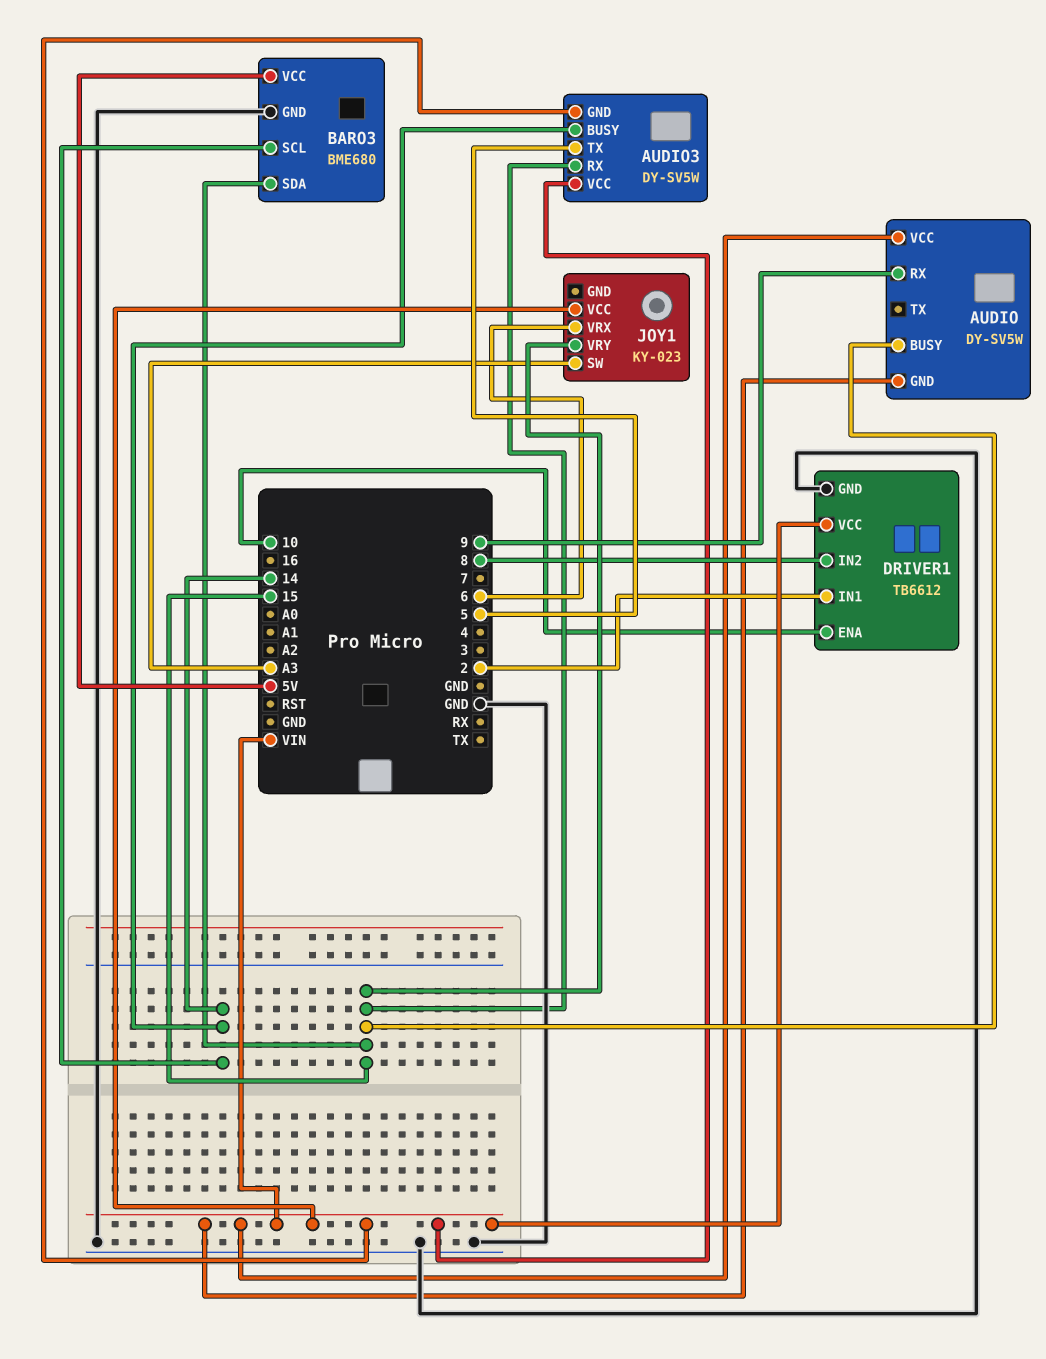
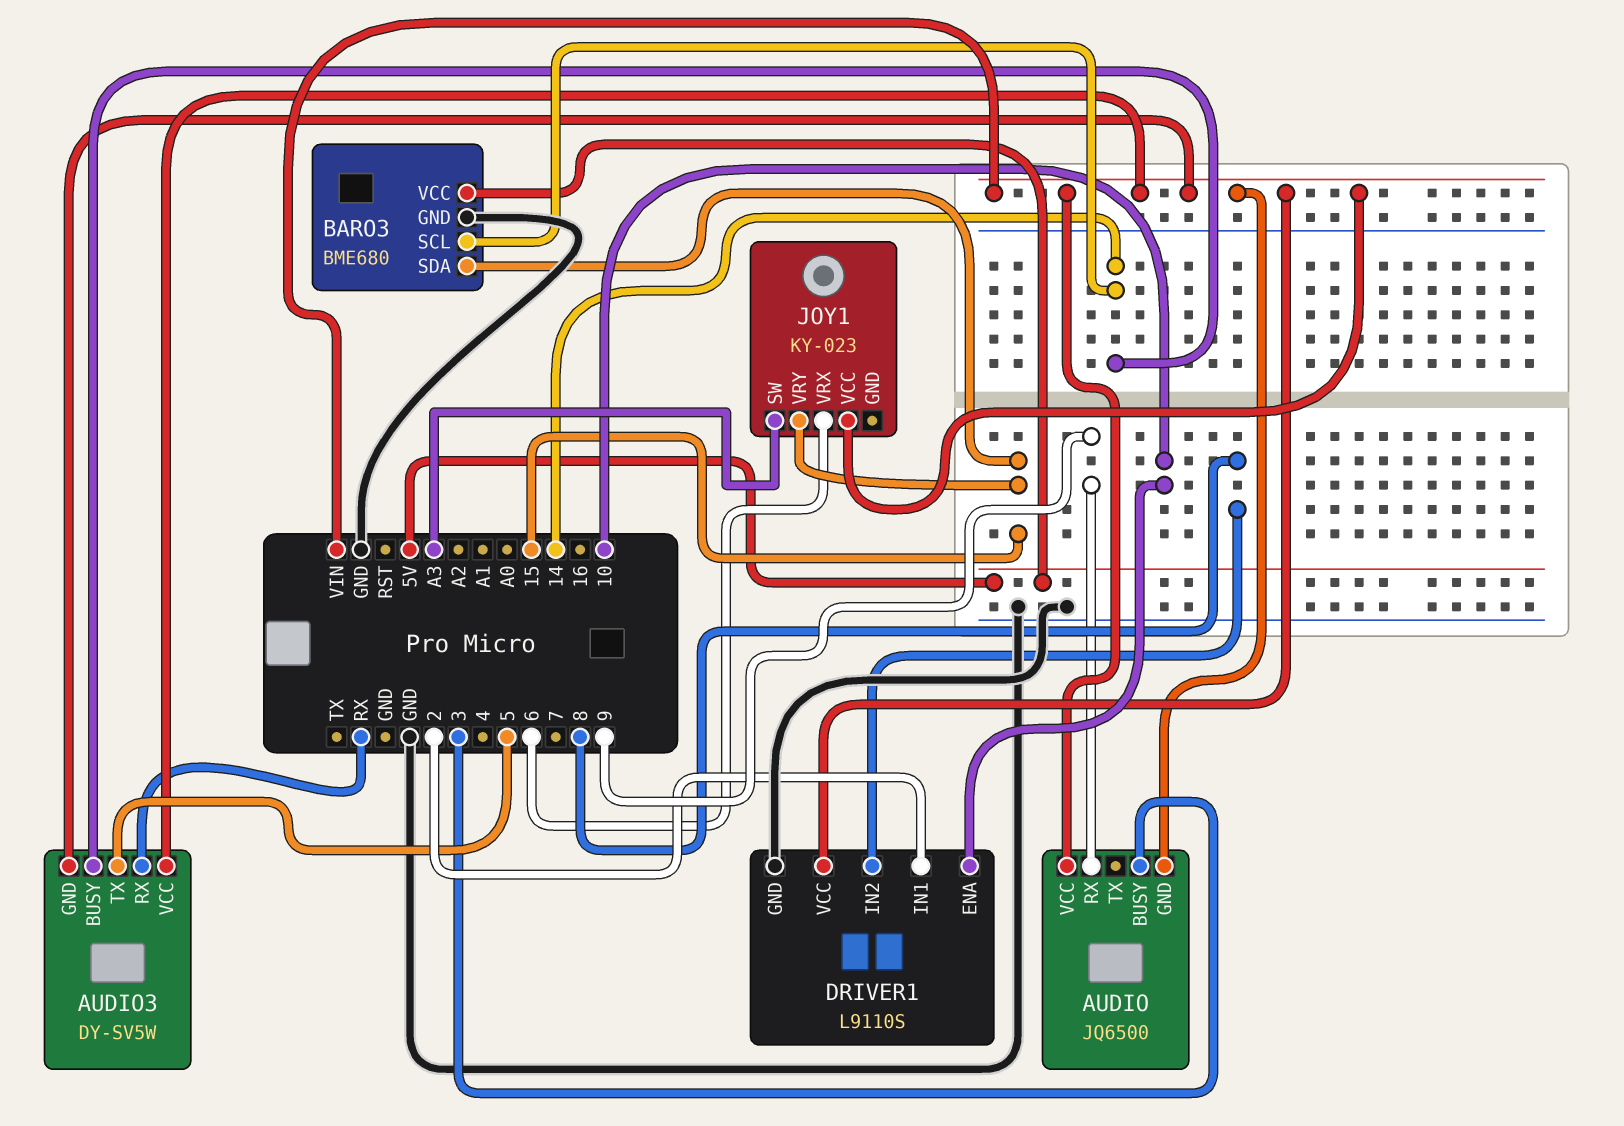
AUDIO: DY-SV5W -> JQ6500
AUDIO pin BUSY: 15 -> 3
AUDIO3 pin RX: 15 -> RX
DRIVER1: TB6612 -> L9110S

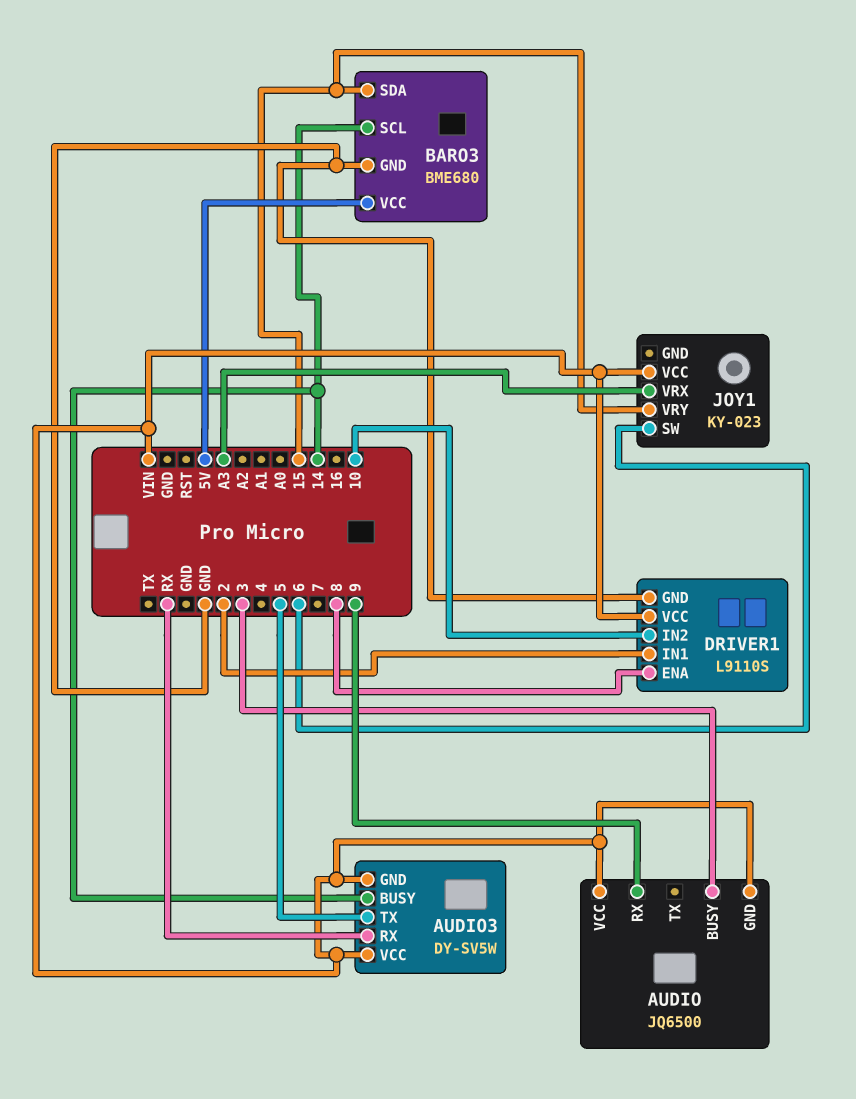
DRIVER1 pin ENA: 10 -> 8
DRIVER1 pin IN2: 8 -> 10
JOY1 pin SW: A3 -> 6
JOY1 pin VRX: 6 -> A3

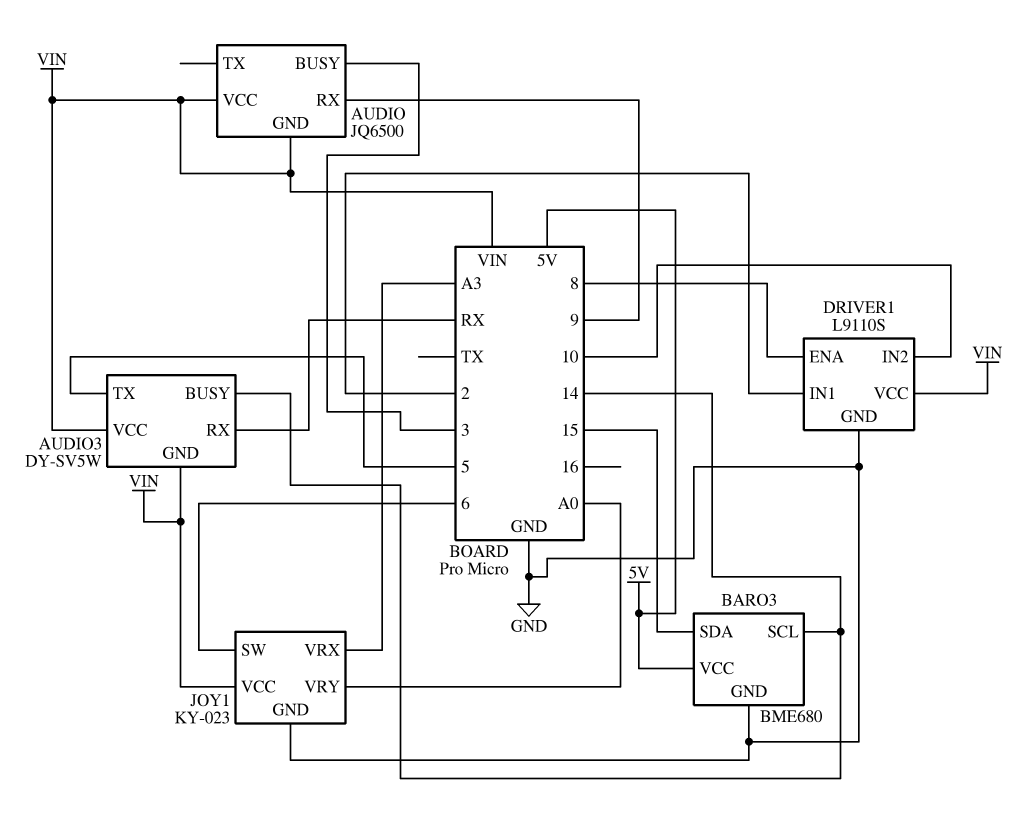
JOY1 pin GND: none -> GND
JOY1 pin VRY: 15 -> A0

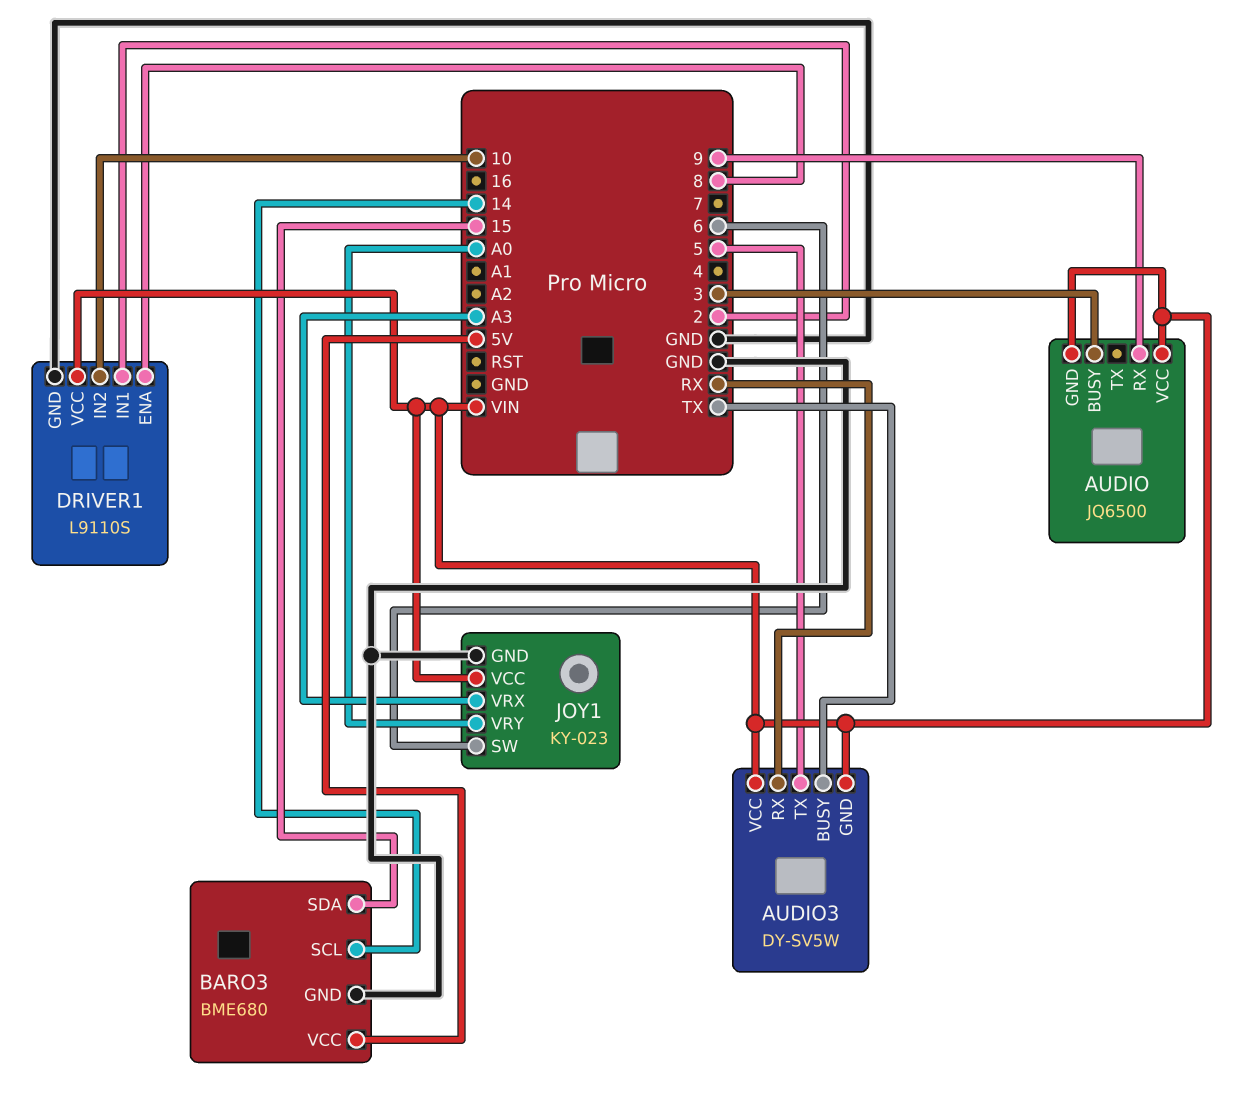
AUDIO3 pin BUSY: 14 -> TX

